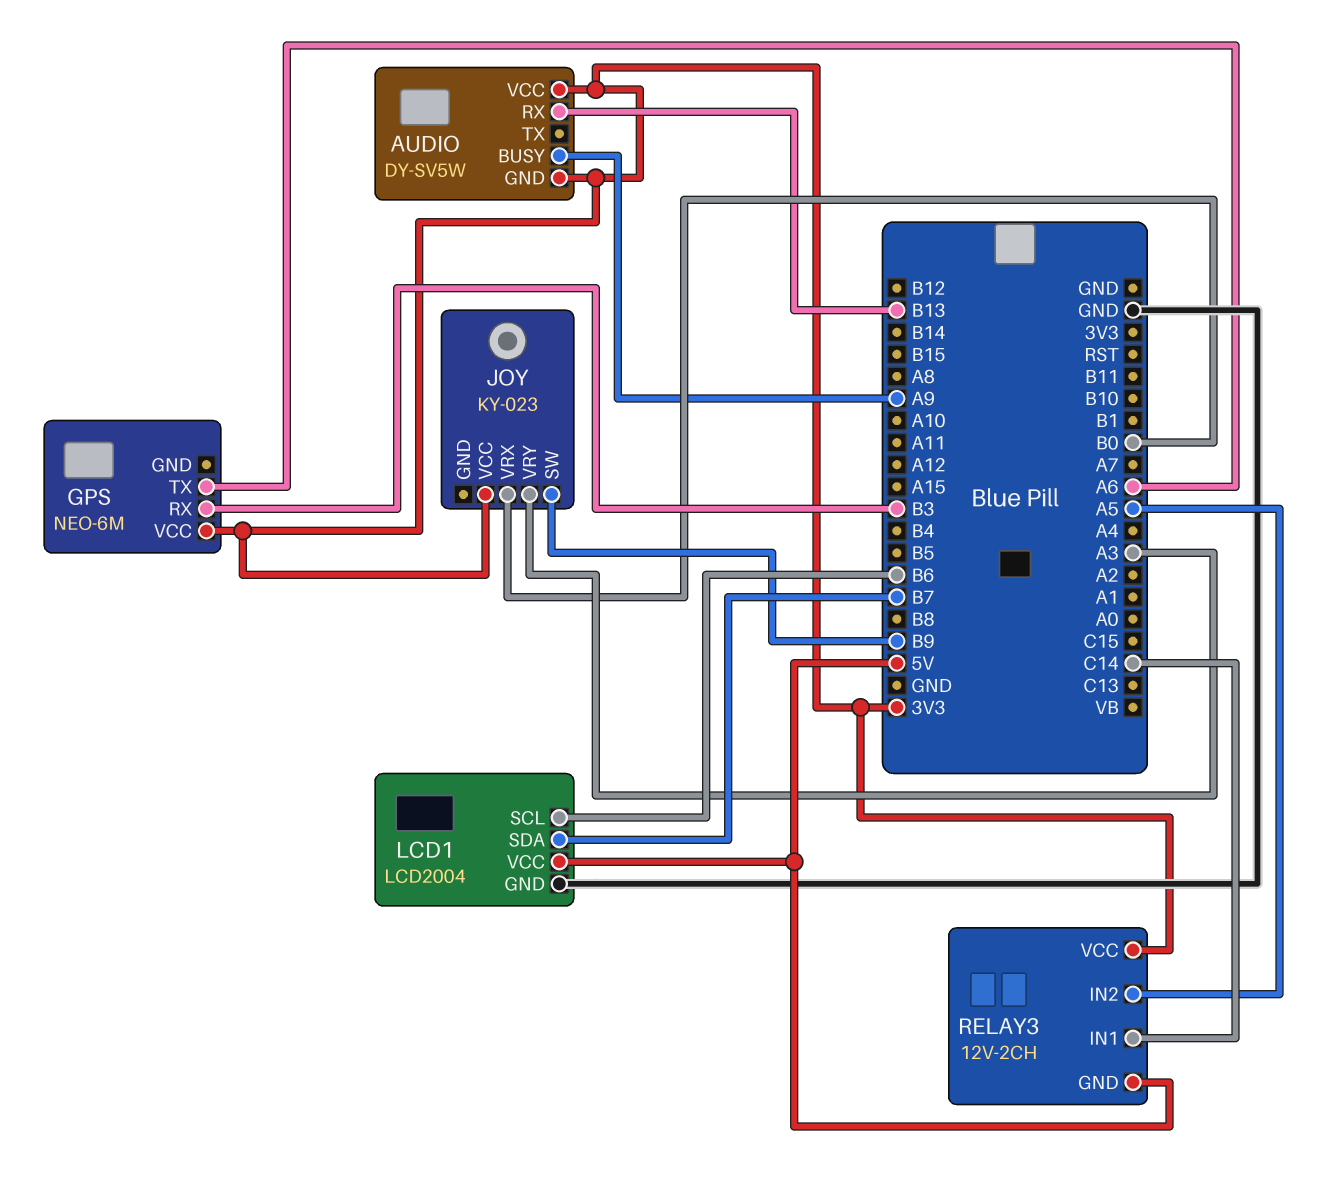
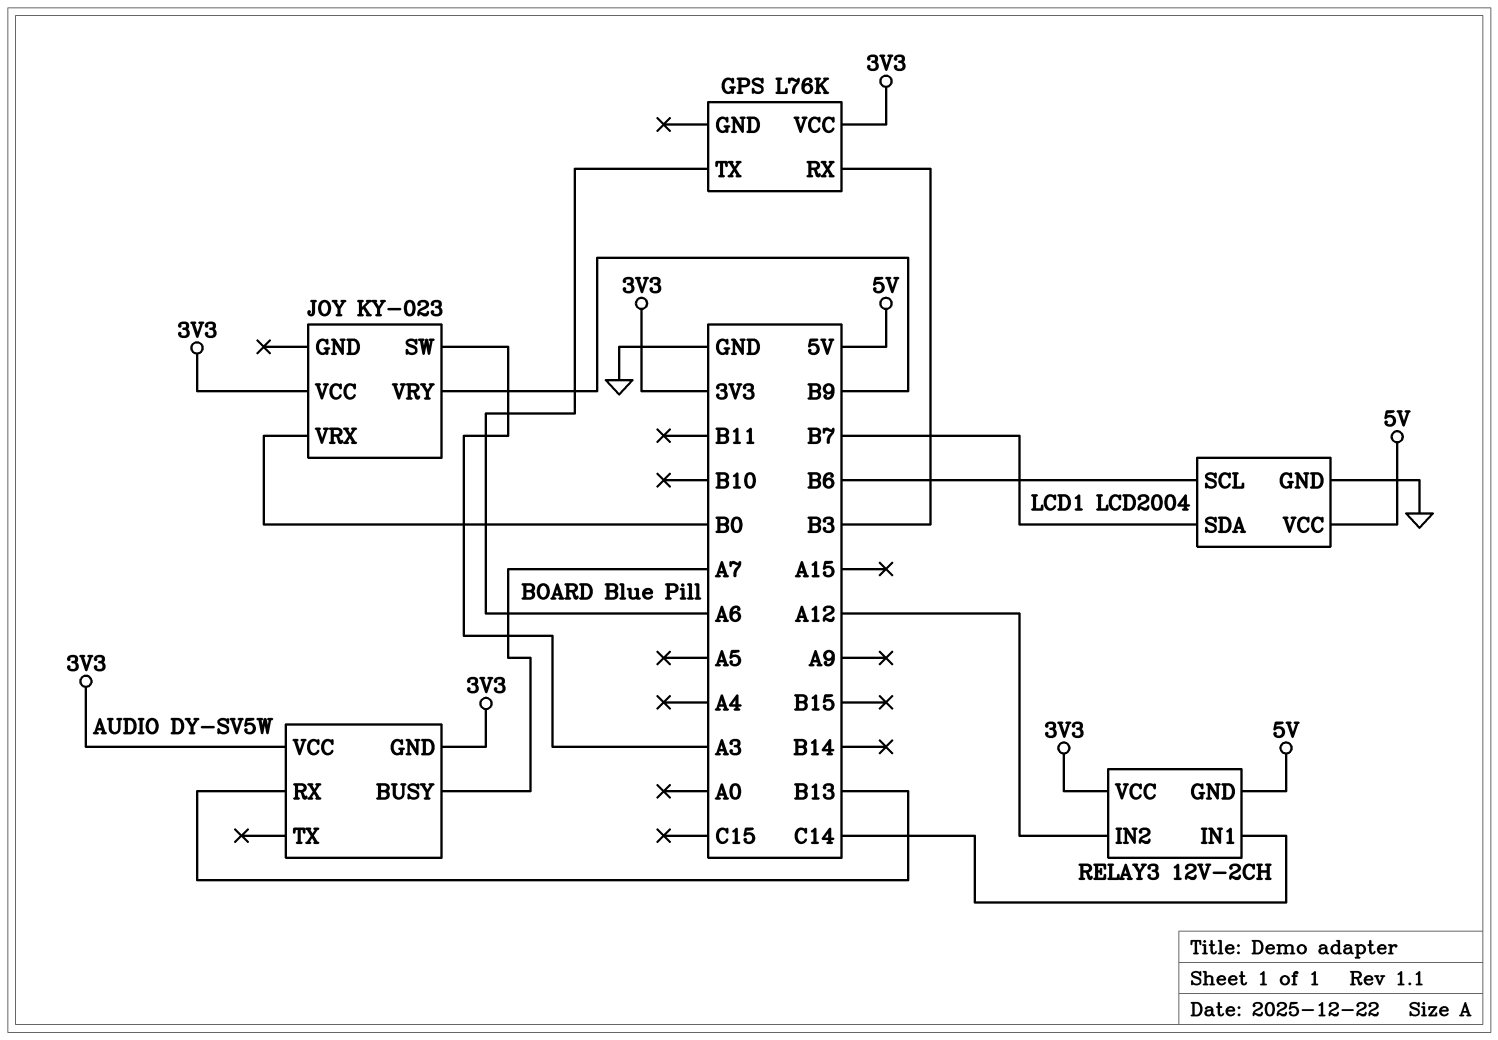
AUDIO pin BUSY: A9 -> A7
GPS: NEO-6M -> L76K
JOY pin SW: B9 -> A3
JOY pin VRY: A3 -> B9
RELAY3 pin IN2: A5 -> A12

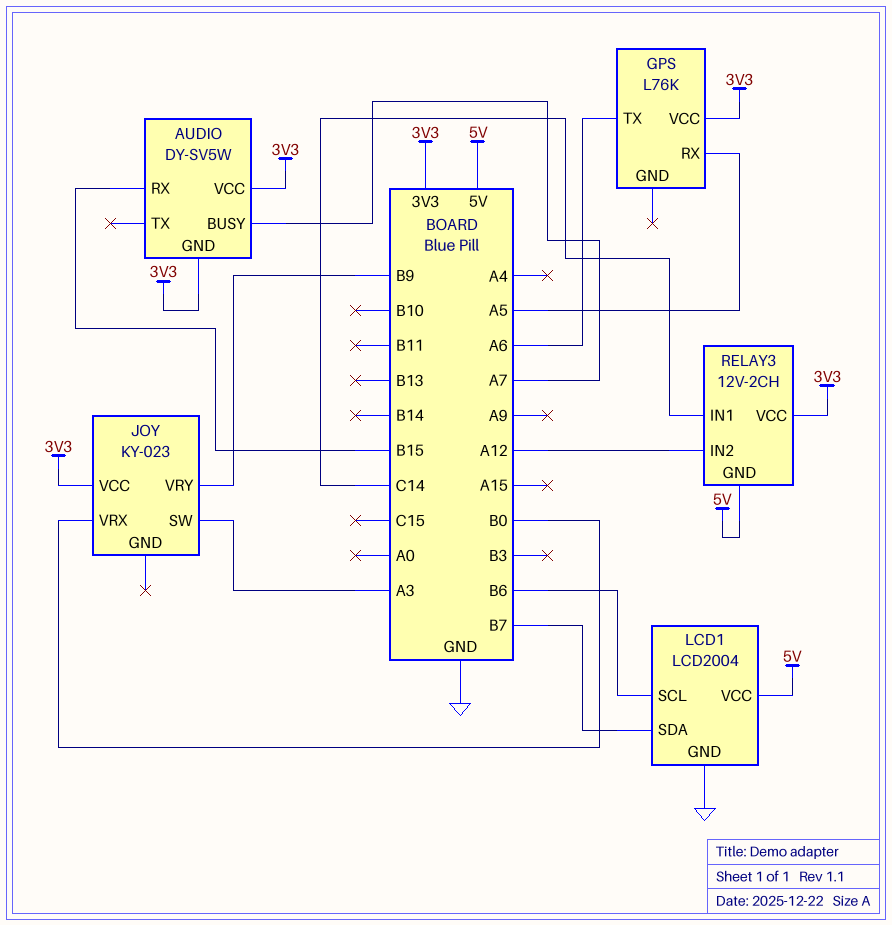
AUDIO pin RX: B13 -> B15
GPS pin RX: B3 -> A5

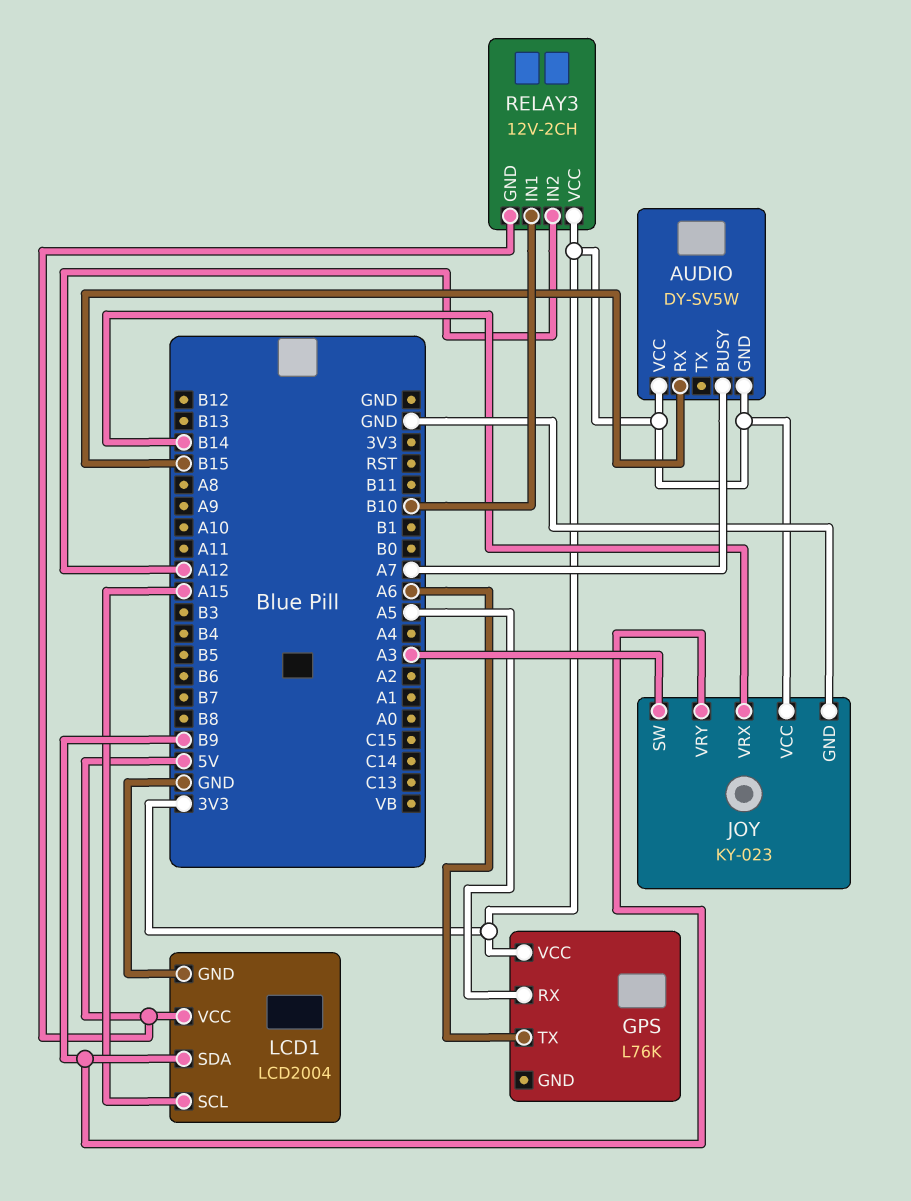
JOY pin GND: none -> GND
JOY pin VRX: B0 -> B14
LCD1 pin SCL: B6 -> A15
LCD1 pin SDA: B7 -> B9
RELAY3 pin IN1: C14 -> B10

